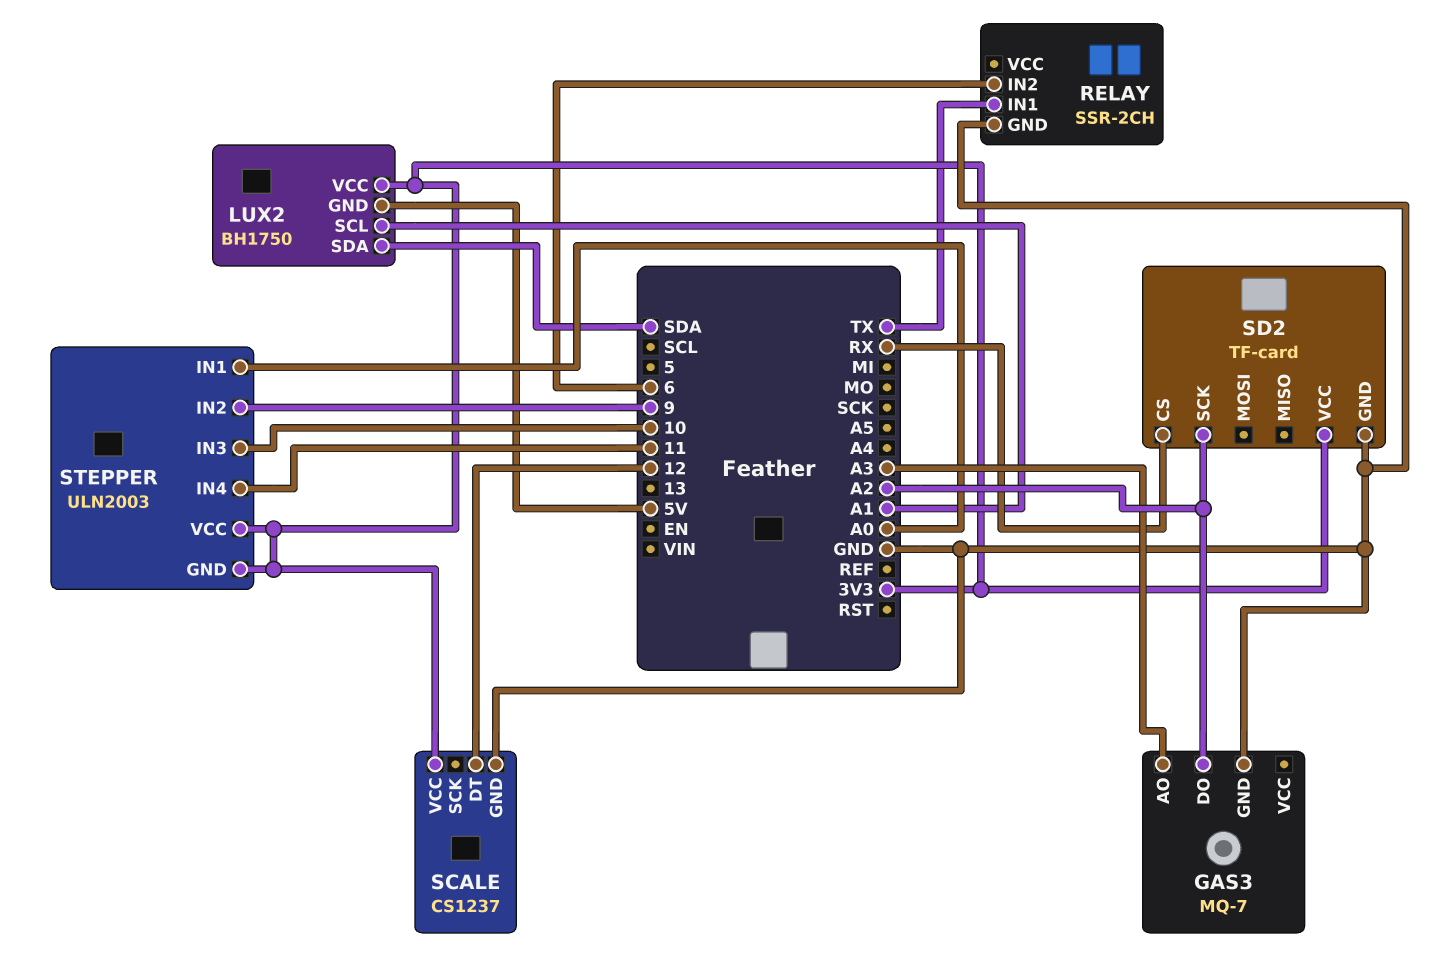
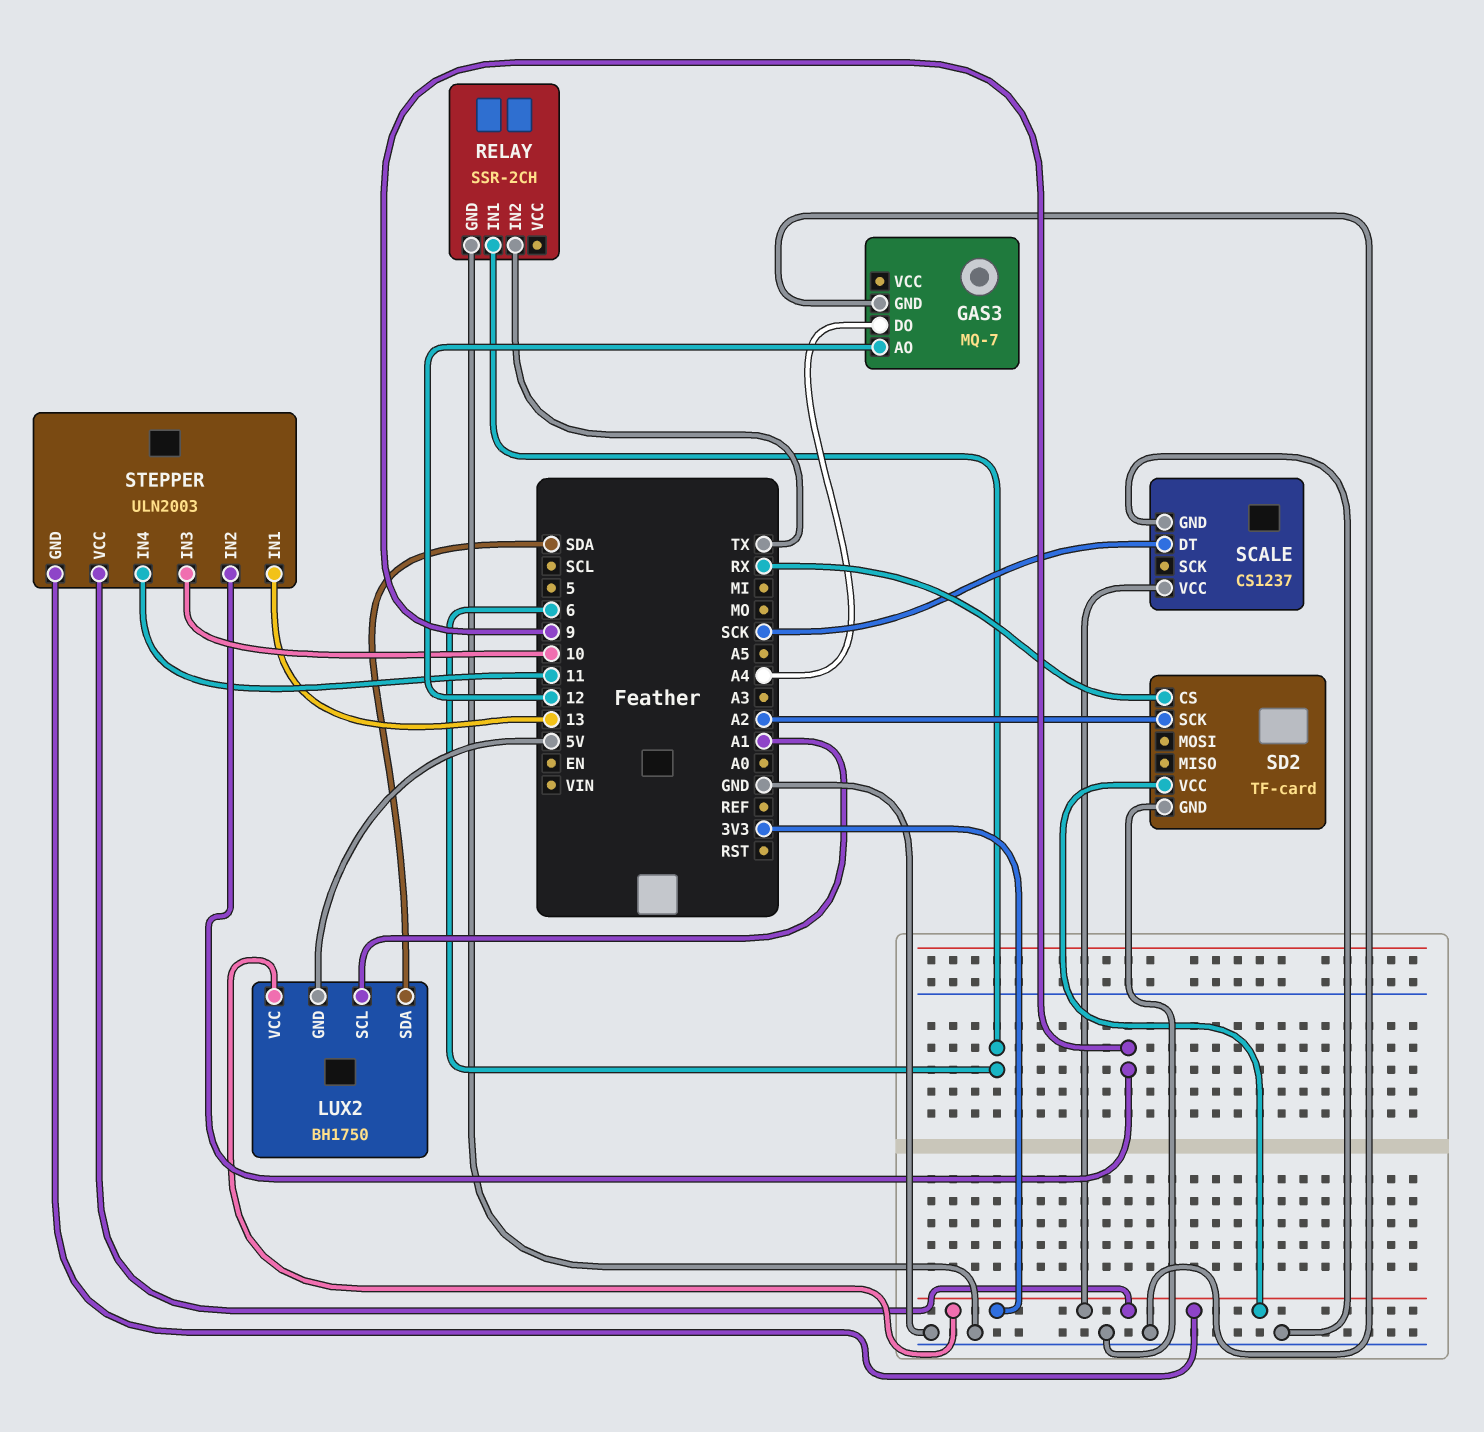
GAS3 pin AO: A3 -> 12
GAS3 pin DO: A2 -> A4
RELAY pin IN1: TX -> 6
RELAY pin IN2: 6 -> TX
SCALE pin DT: 12 -> SCK
STEPPER pin IN1: A0 -> 13

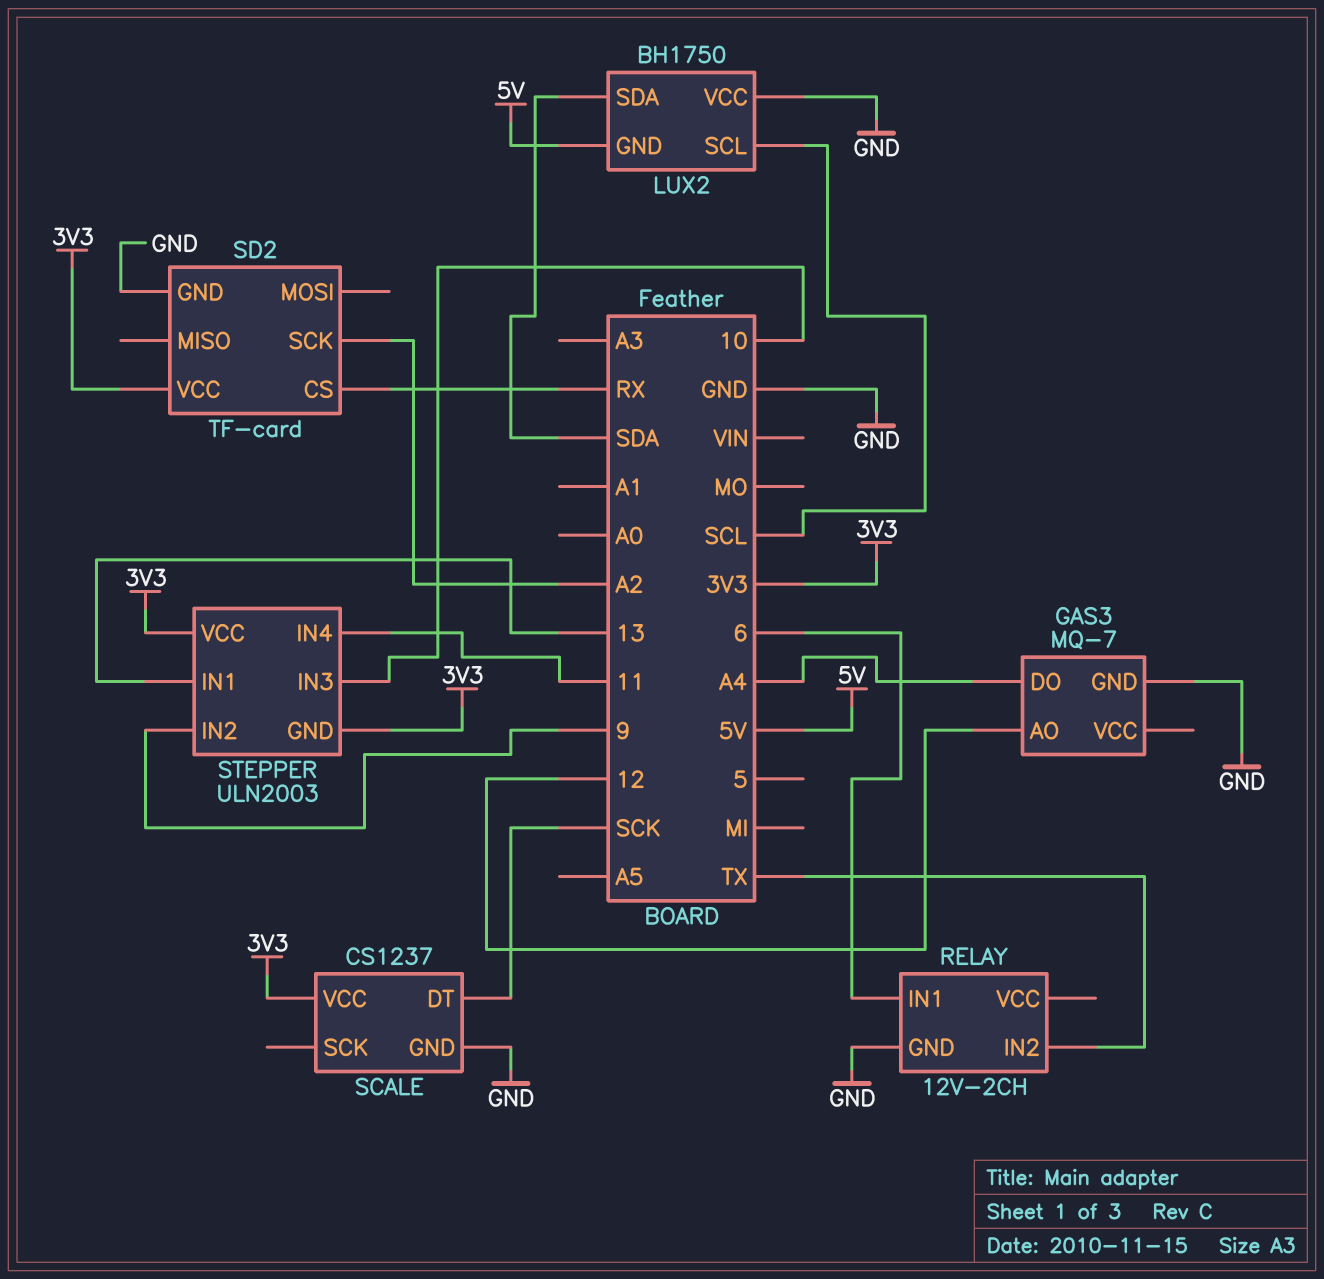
LUX2 pin SCL: A1 -> SCL
LUX2 pin VCC: 3V3 -> GND
RELAY: SSR-2CH -> 12V-2CH

